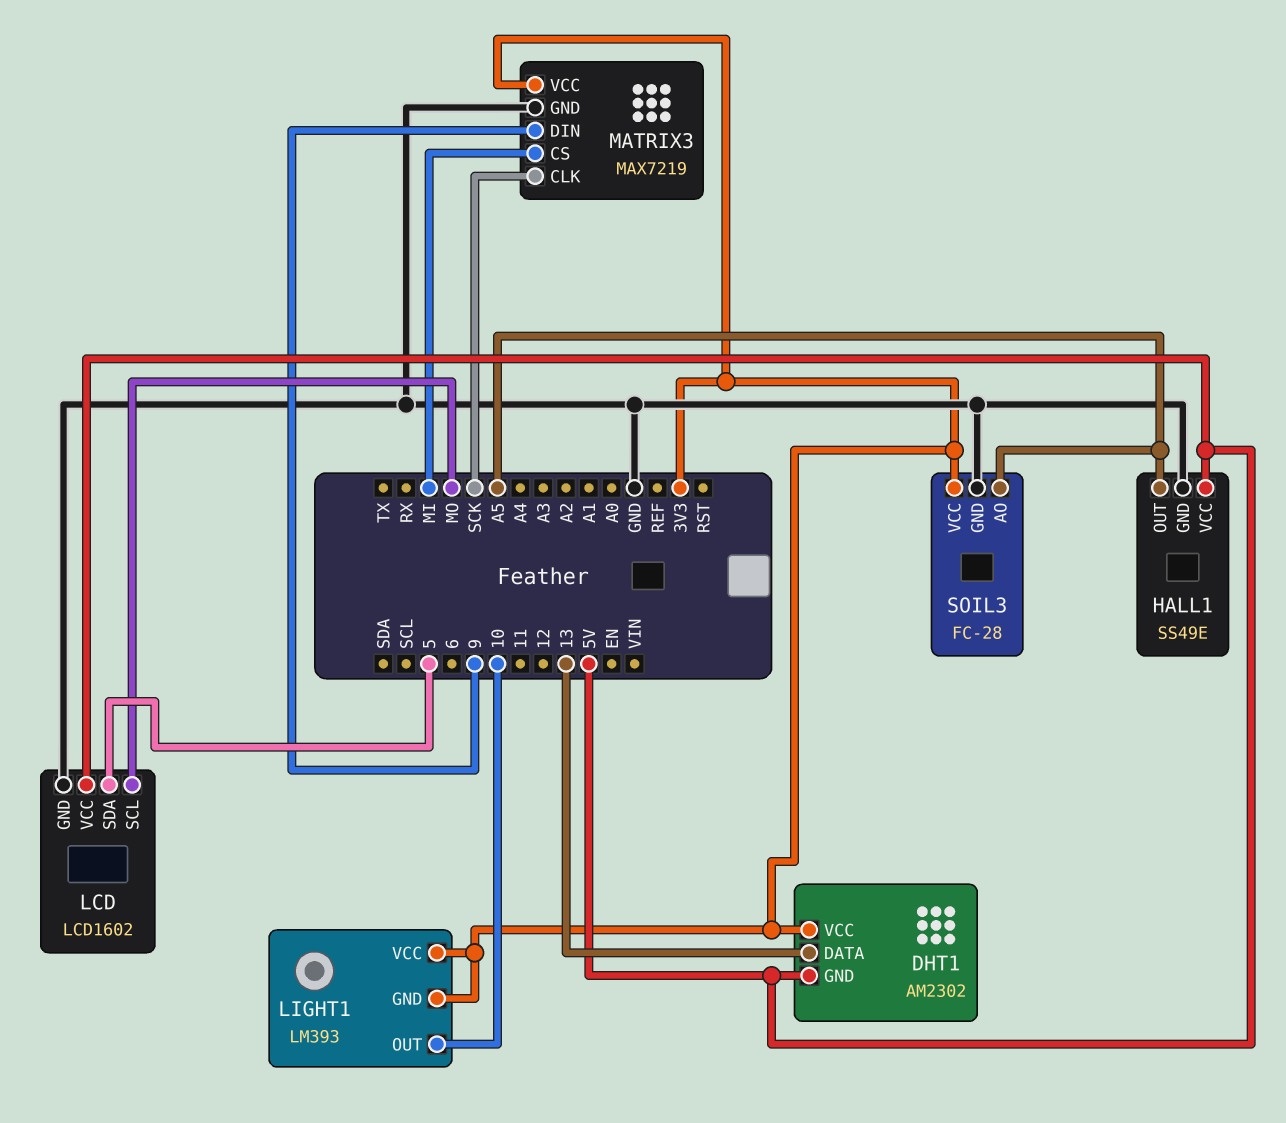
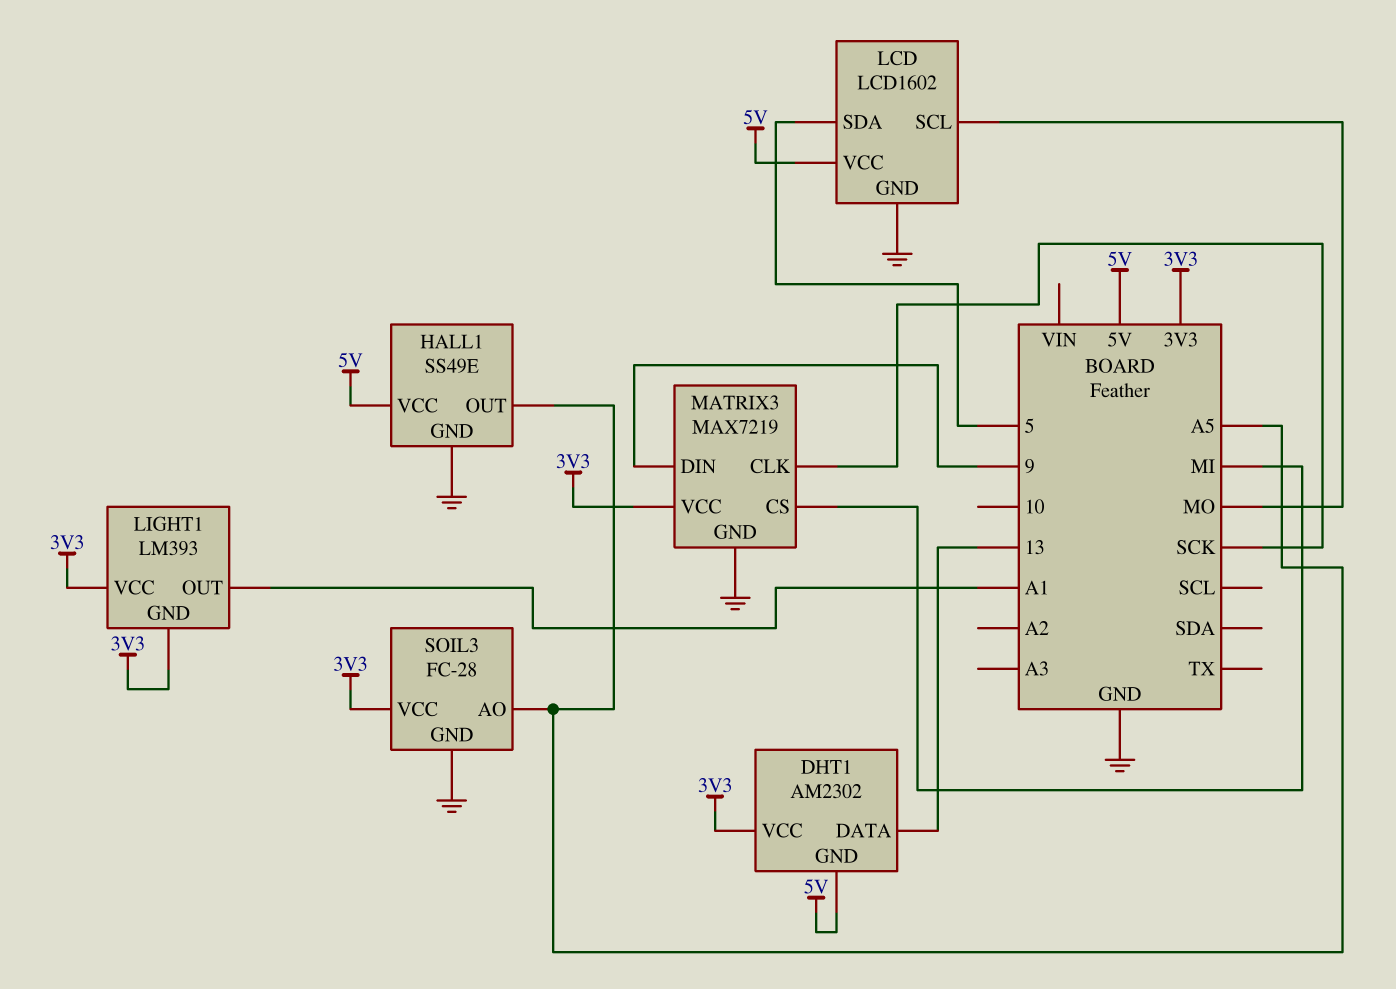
LIGHT1 pin OUT: 10 -> A1

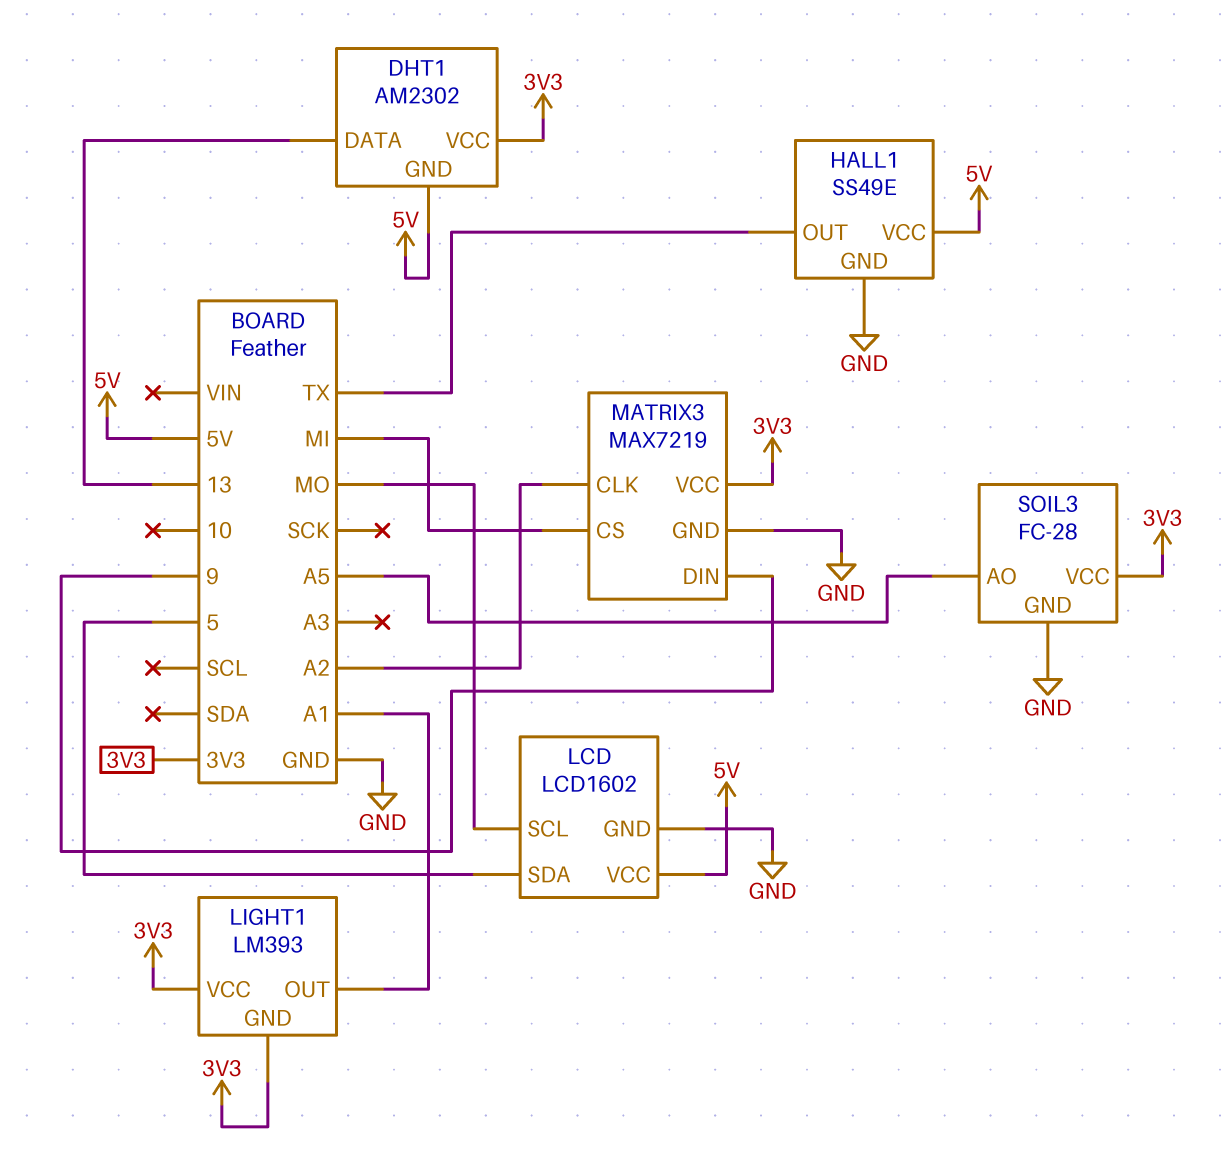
HALL1 pin OUT: A5 -> TX
MATRIX3 pin CLK: SCK -> A2

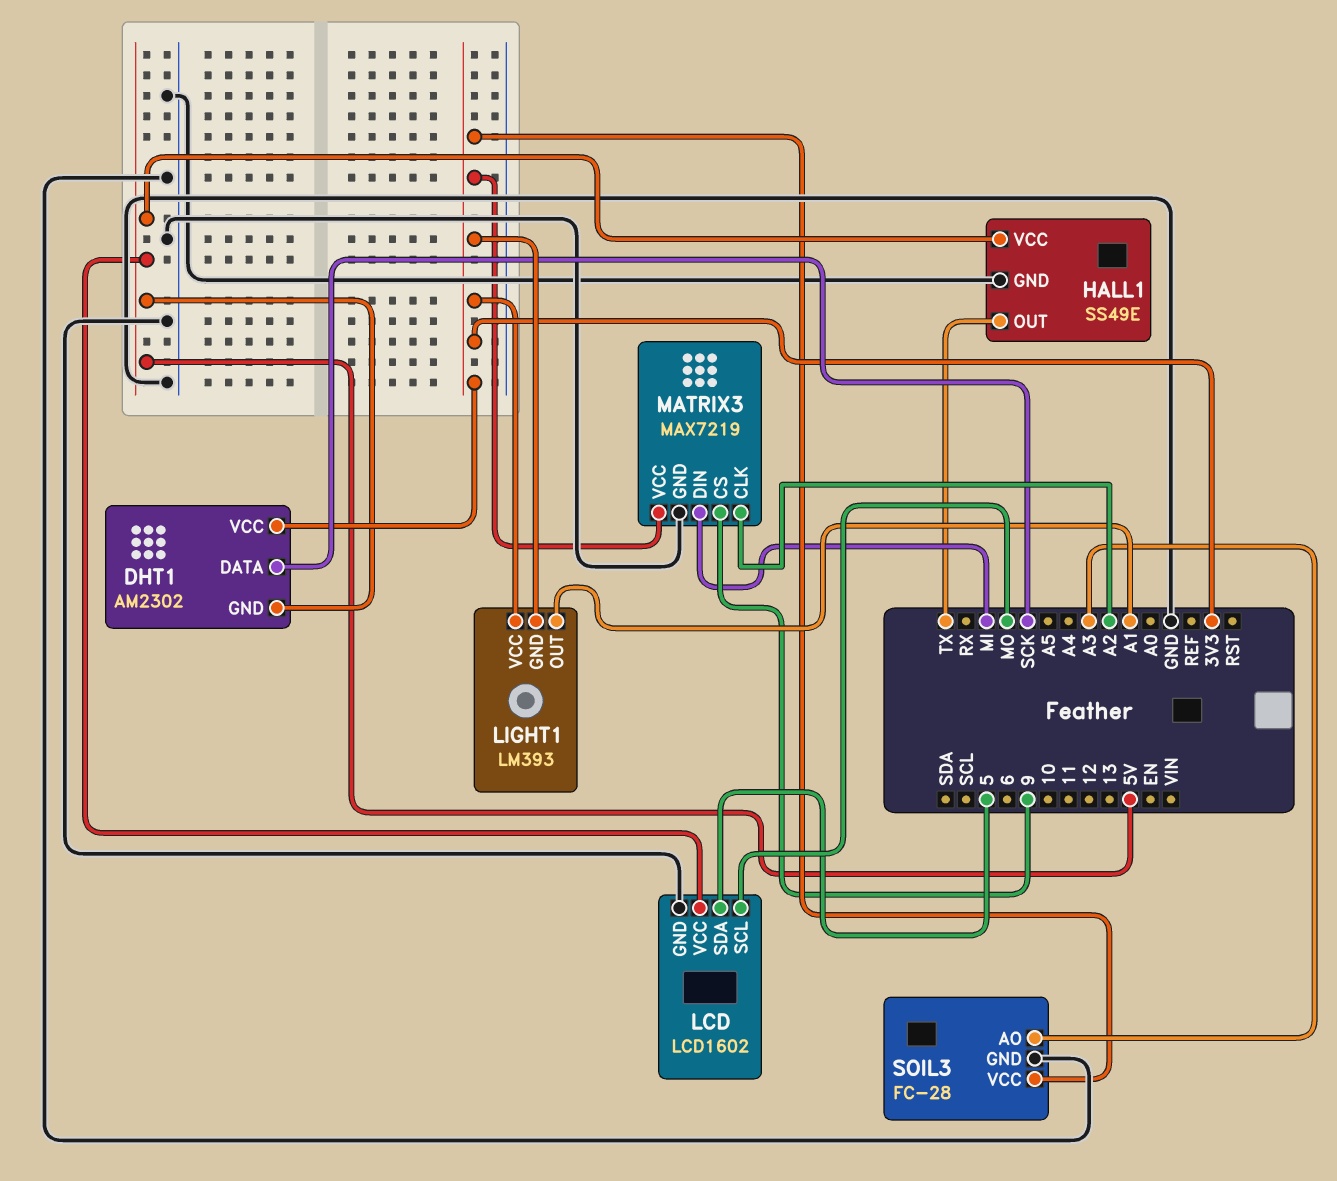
DHT1 pin DATA: 13 -> SCK
MATRIX3 pin CS: MI -> 9
MATRIX3 pin DIN: 9 -> MI
SOIL3 pin AO: A5 -> A3

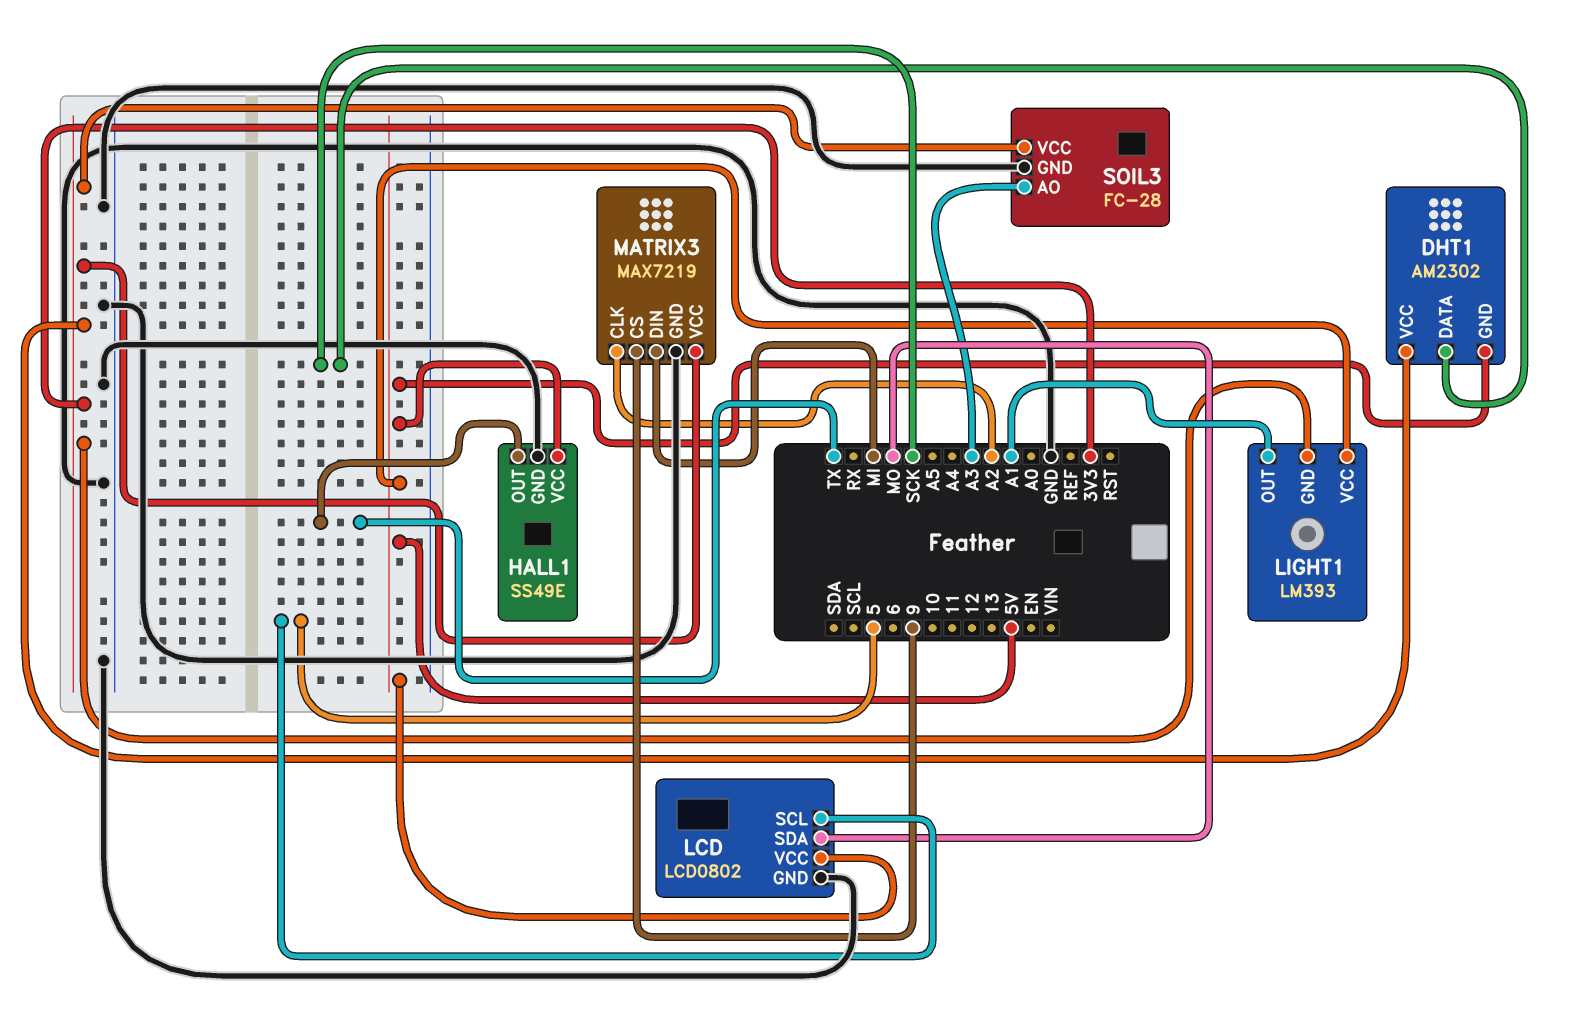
LCD: LCD1602 -> LCD0802
LCD pin SCL: MO -> 5
LCD pin SDA: 5 -> MO
LIGHT1 pin VCC: 3V3 -> 5V

